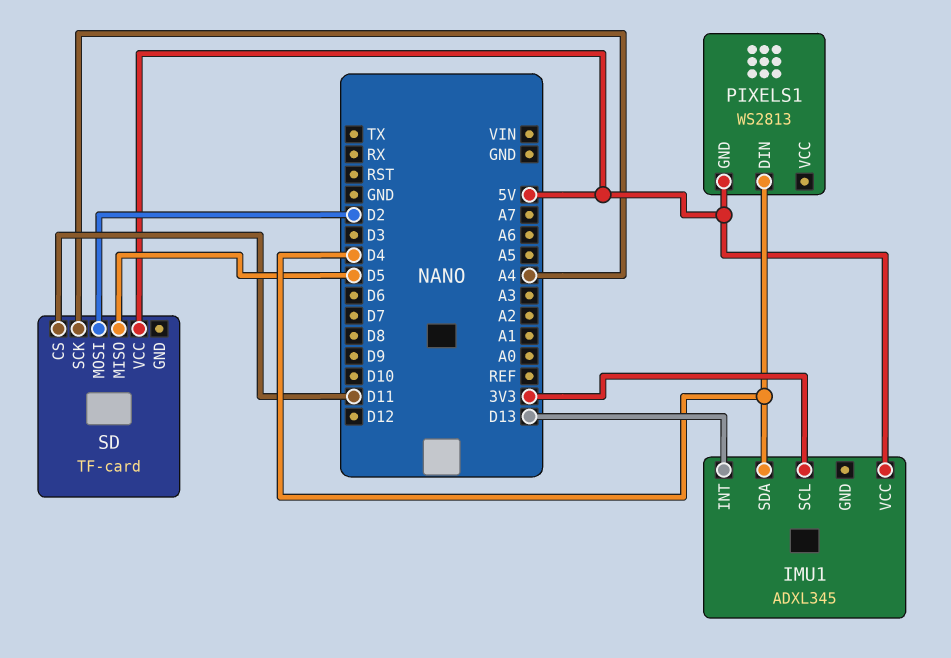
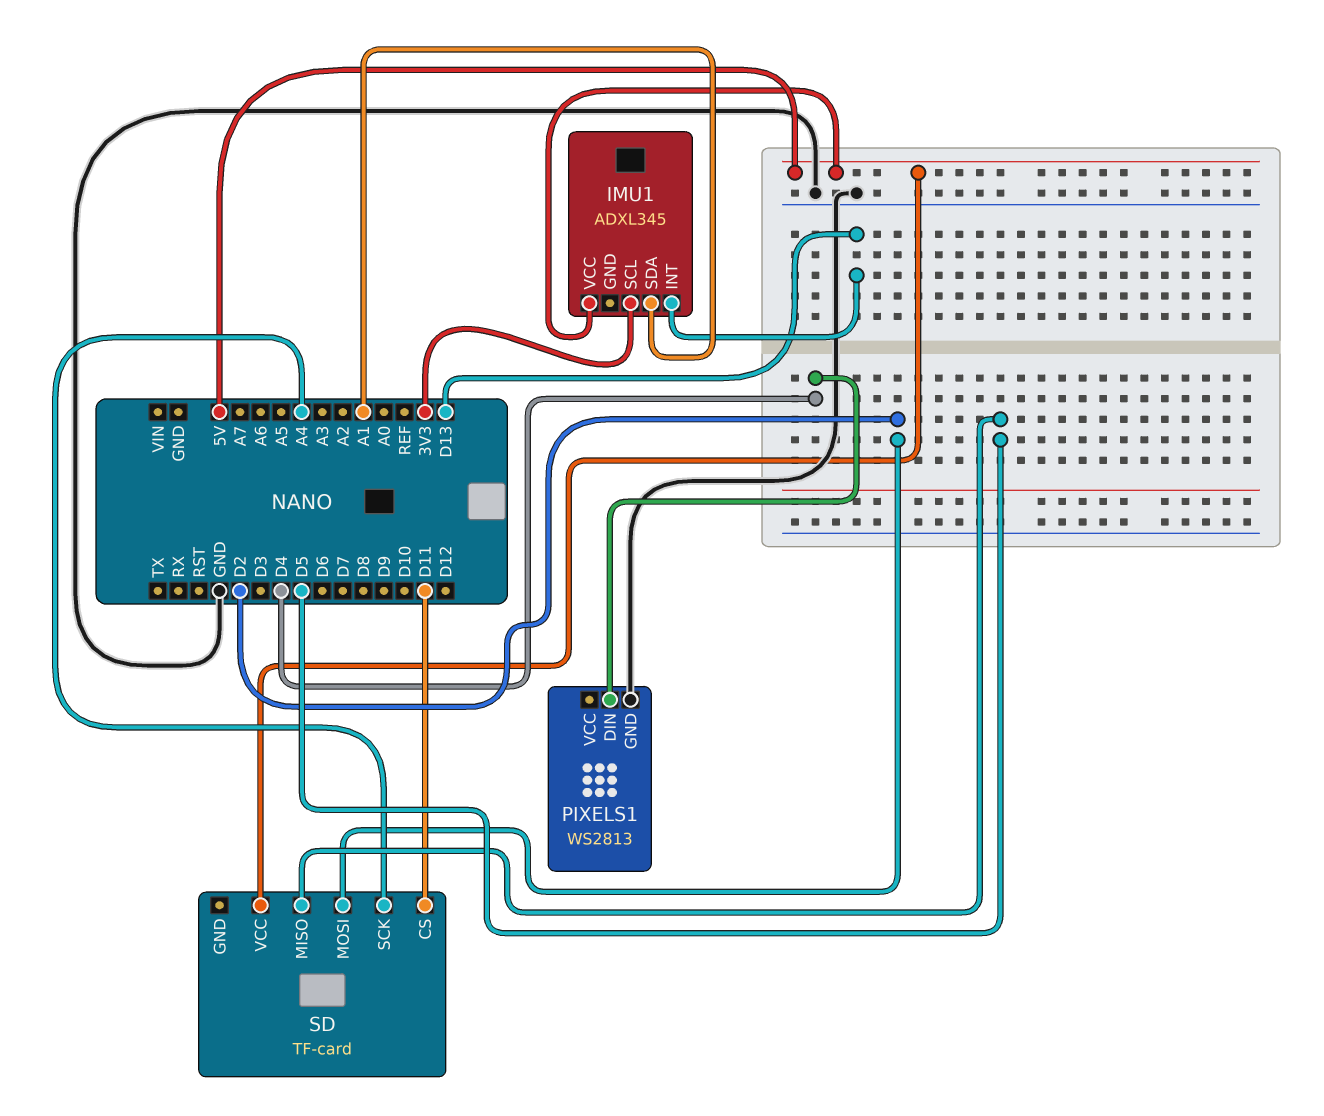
IMU1 pin SDA: D4 -> A1
PIXELS1 pin GND: 5V -> GND

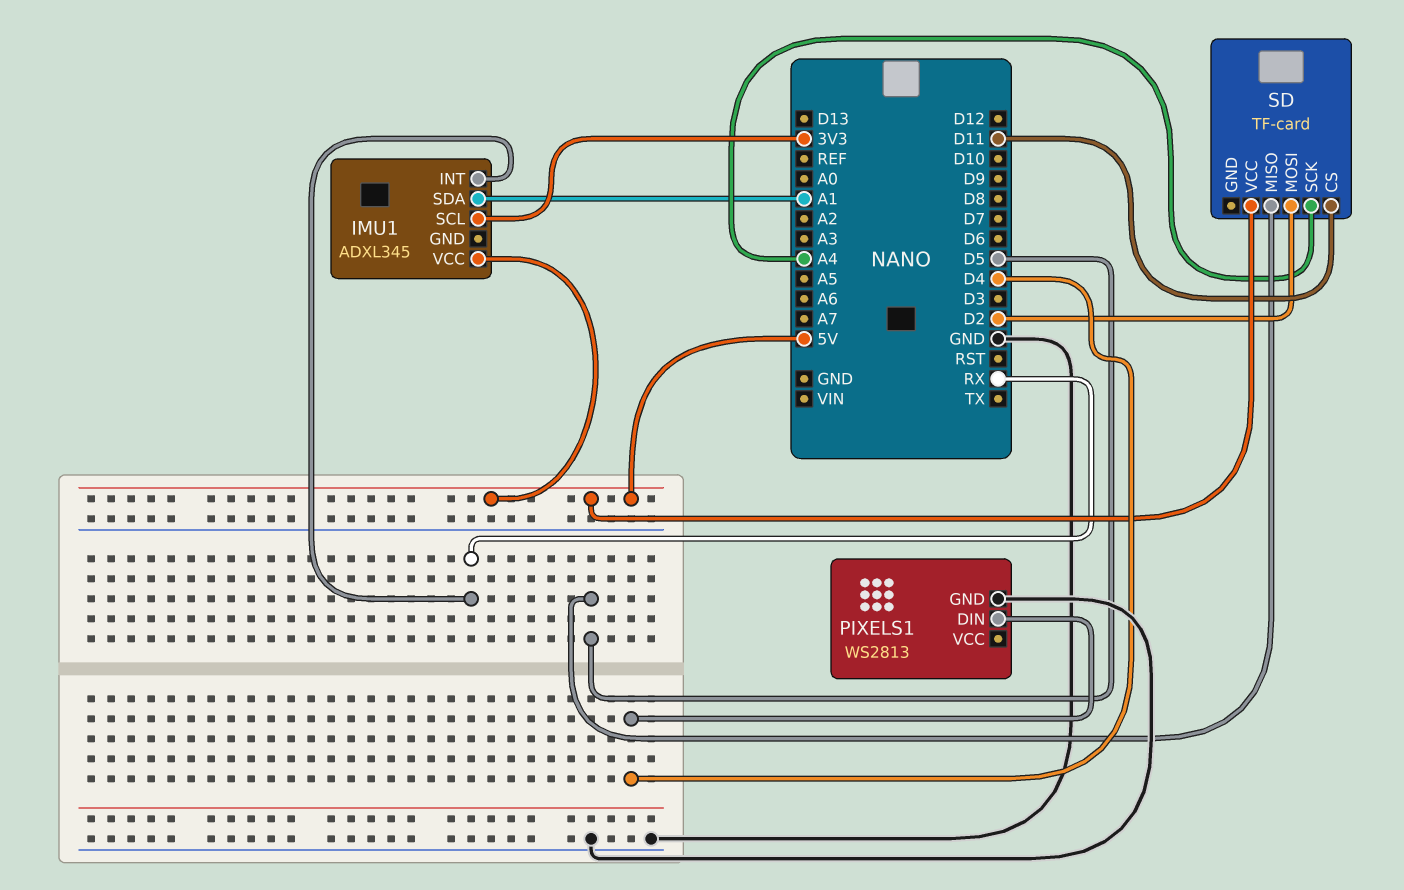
IMU1 pin INT: D13 -> RX

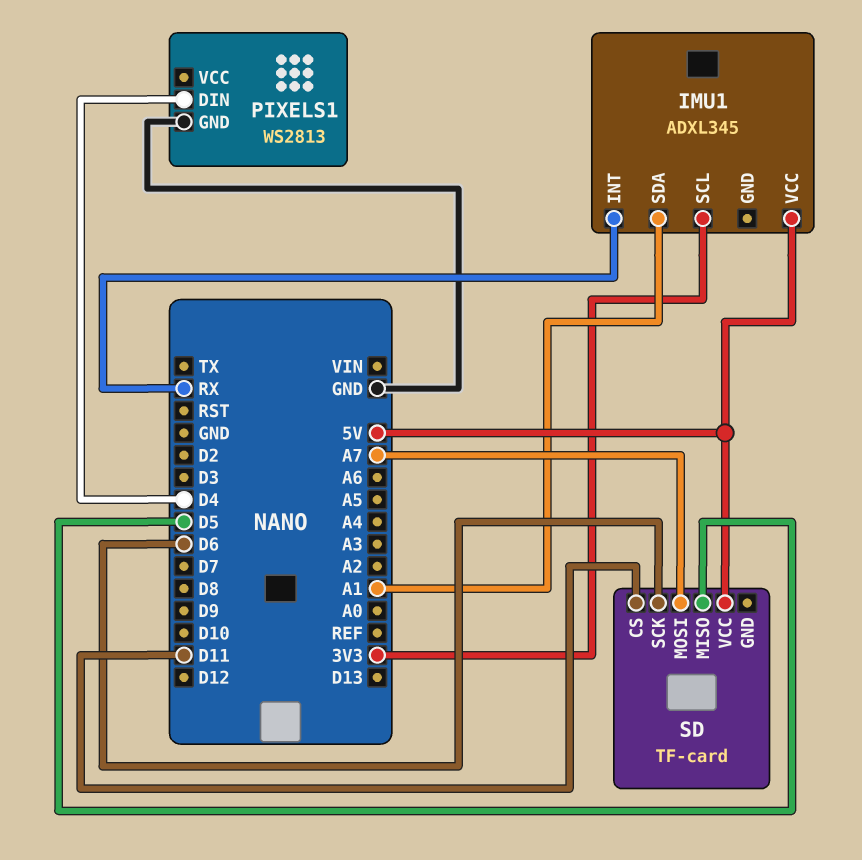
SD pin MOSI: D2 -> A7
SD pin SCK: A4 -> D6

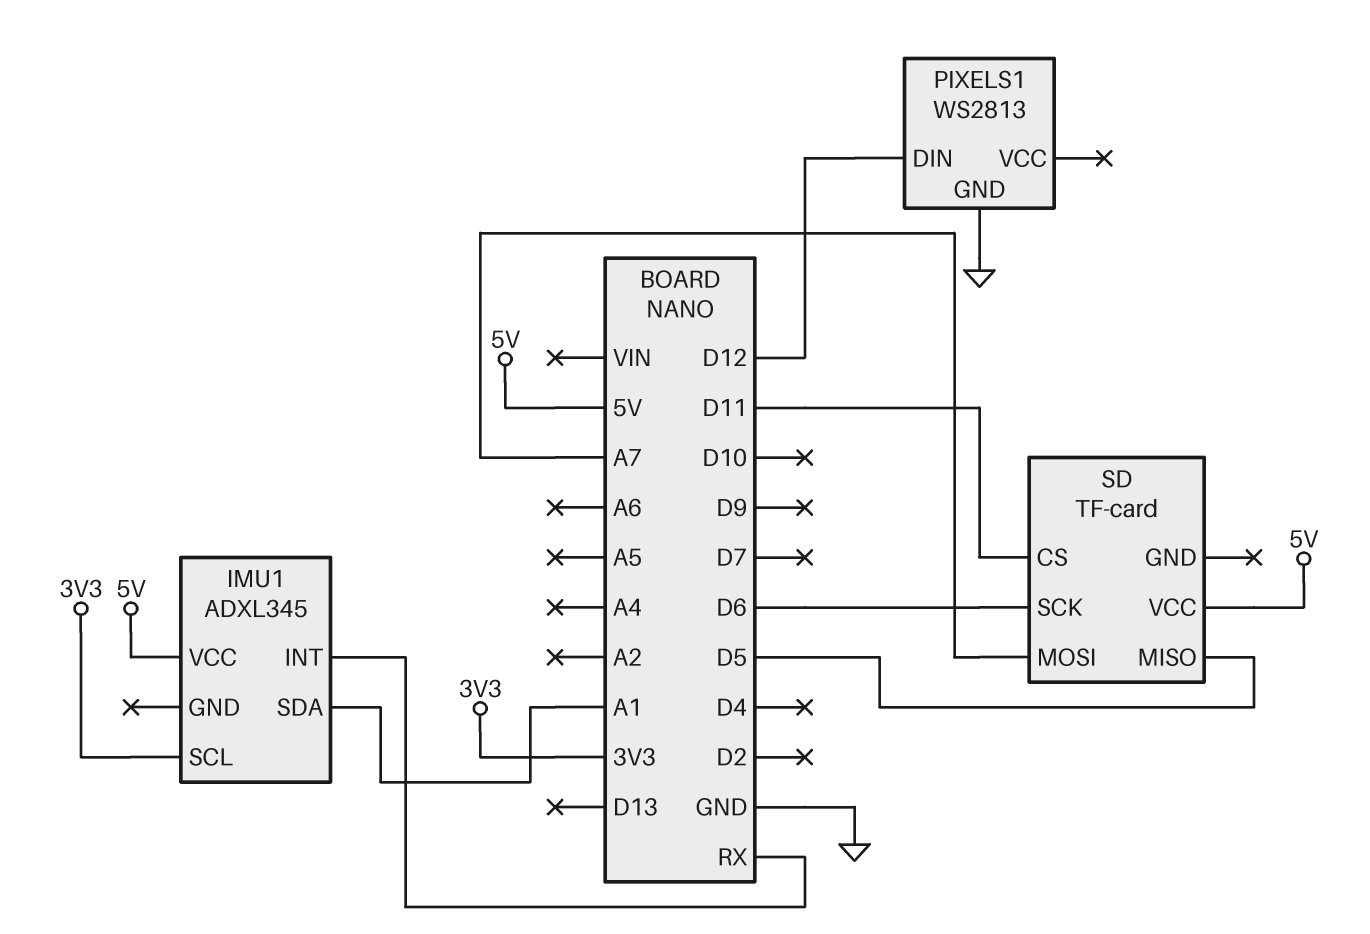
PIXELS1 pin DIN: D4 -> D12

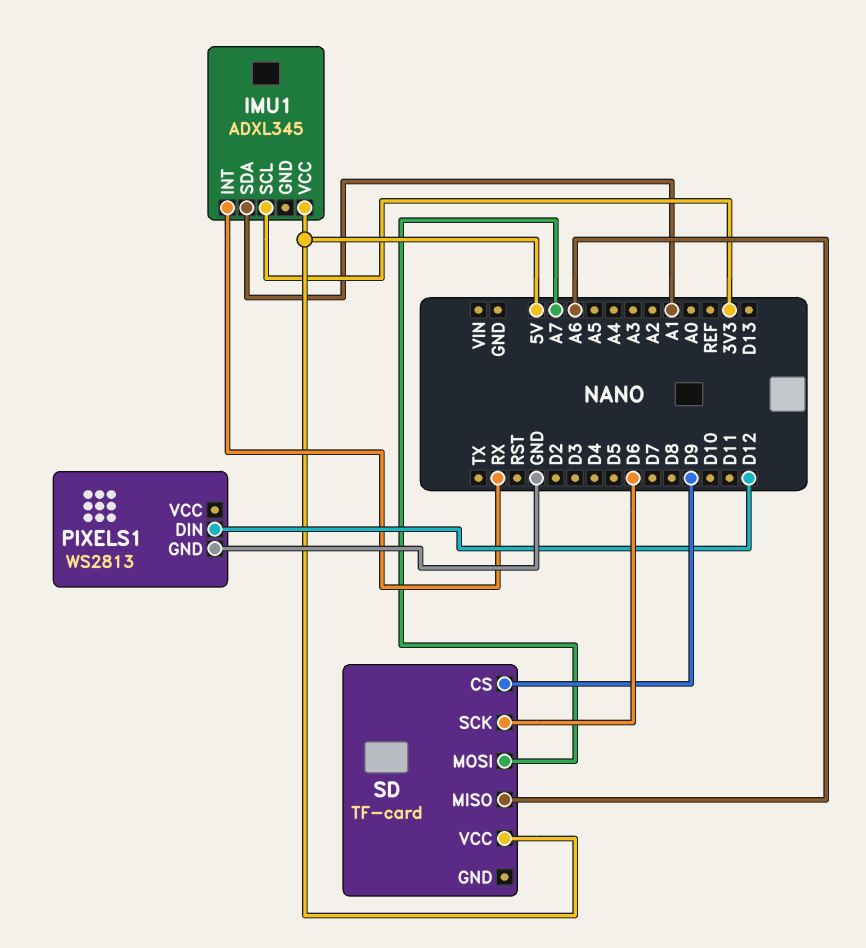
SD pin CS: D11 -> D9
SD pin MISO: D5 -> A6

